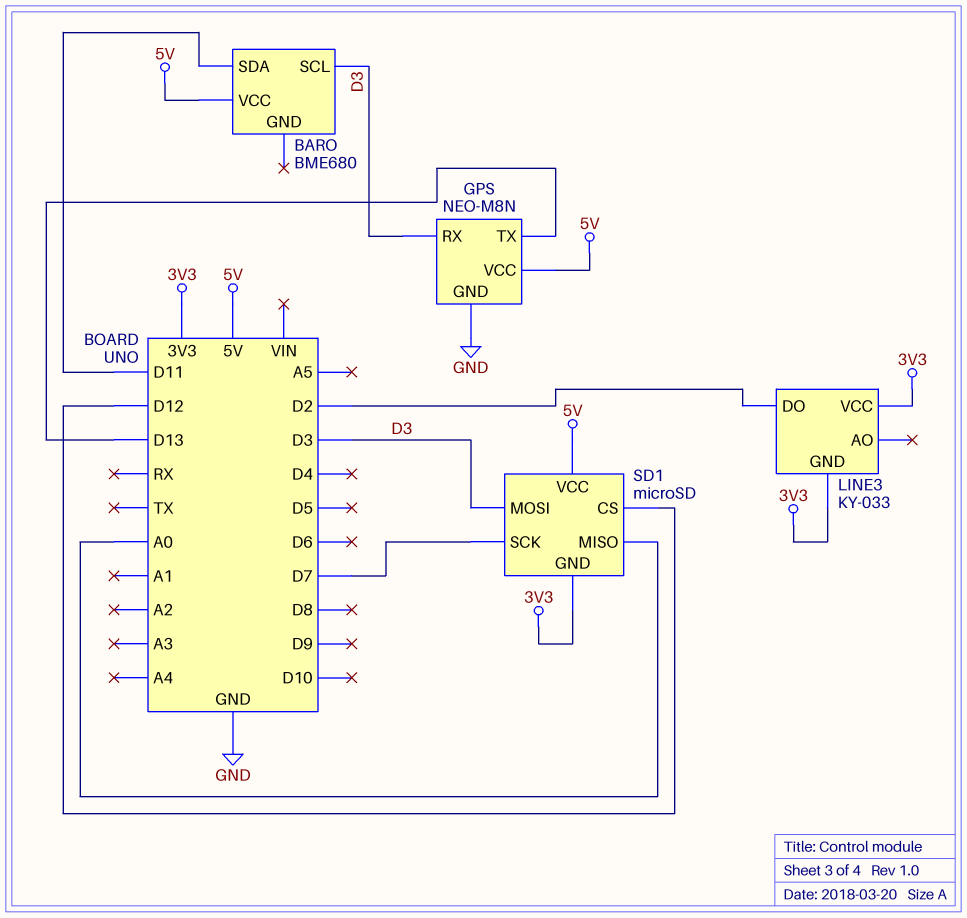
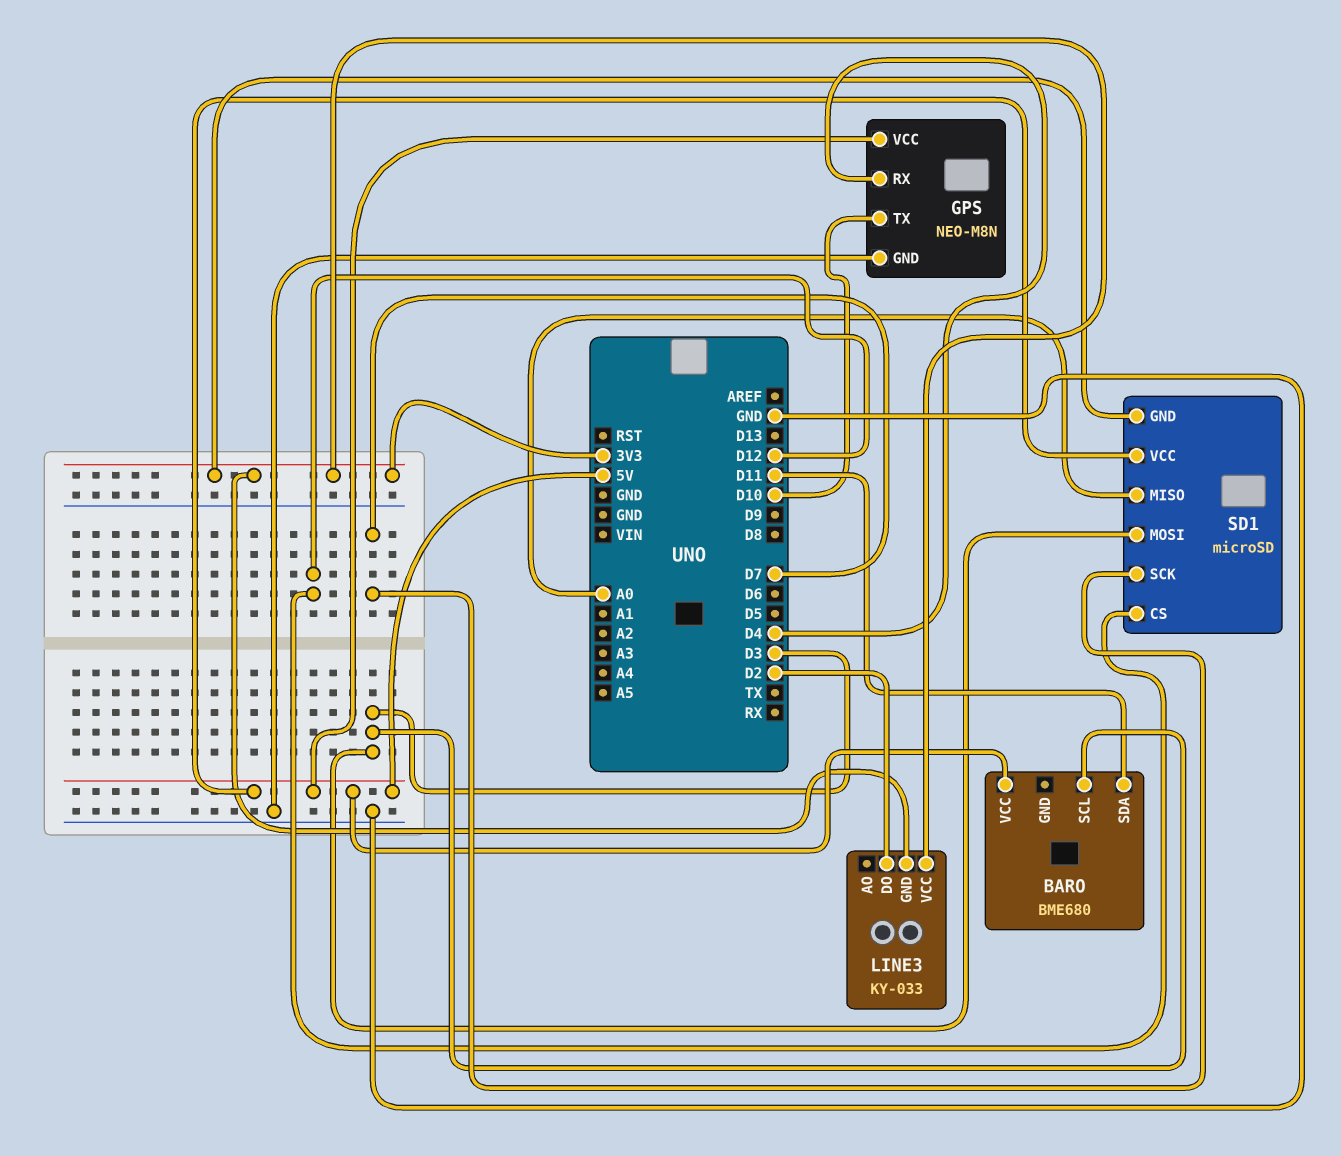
GPS pin RX: D3 -> D4
GPS pin TX: D13 -> D10

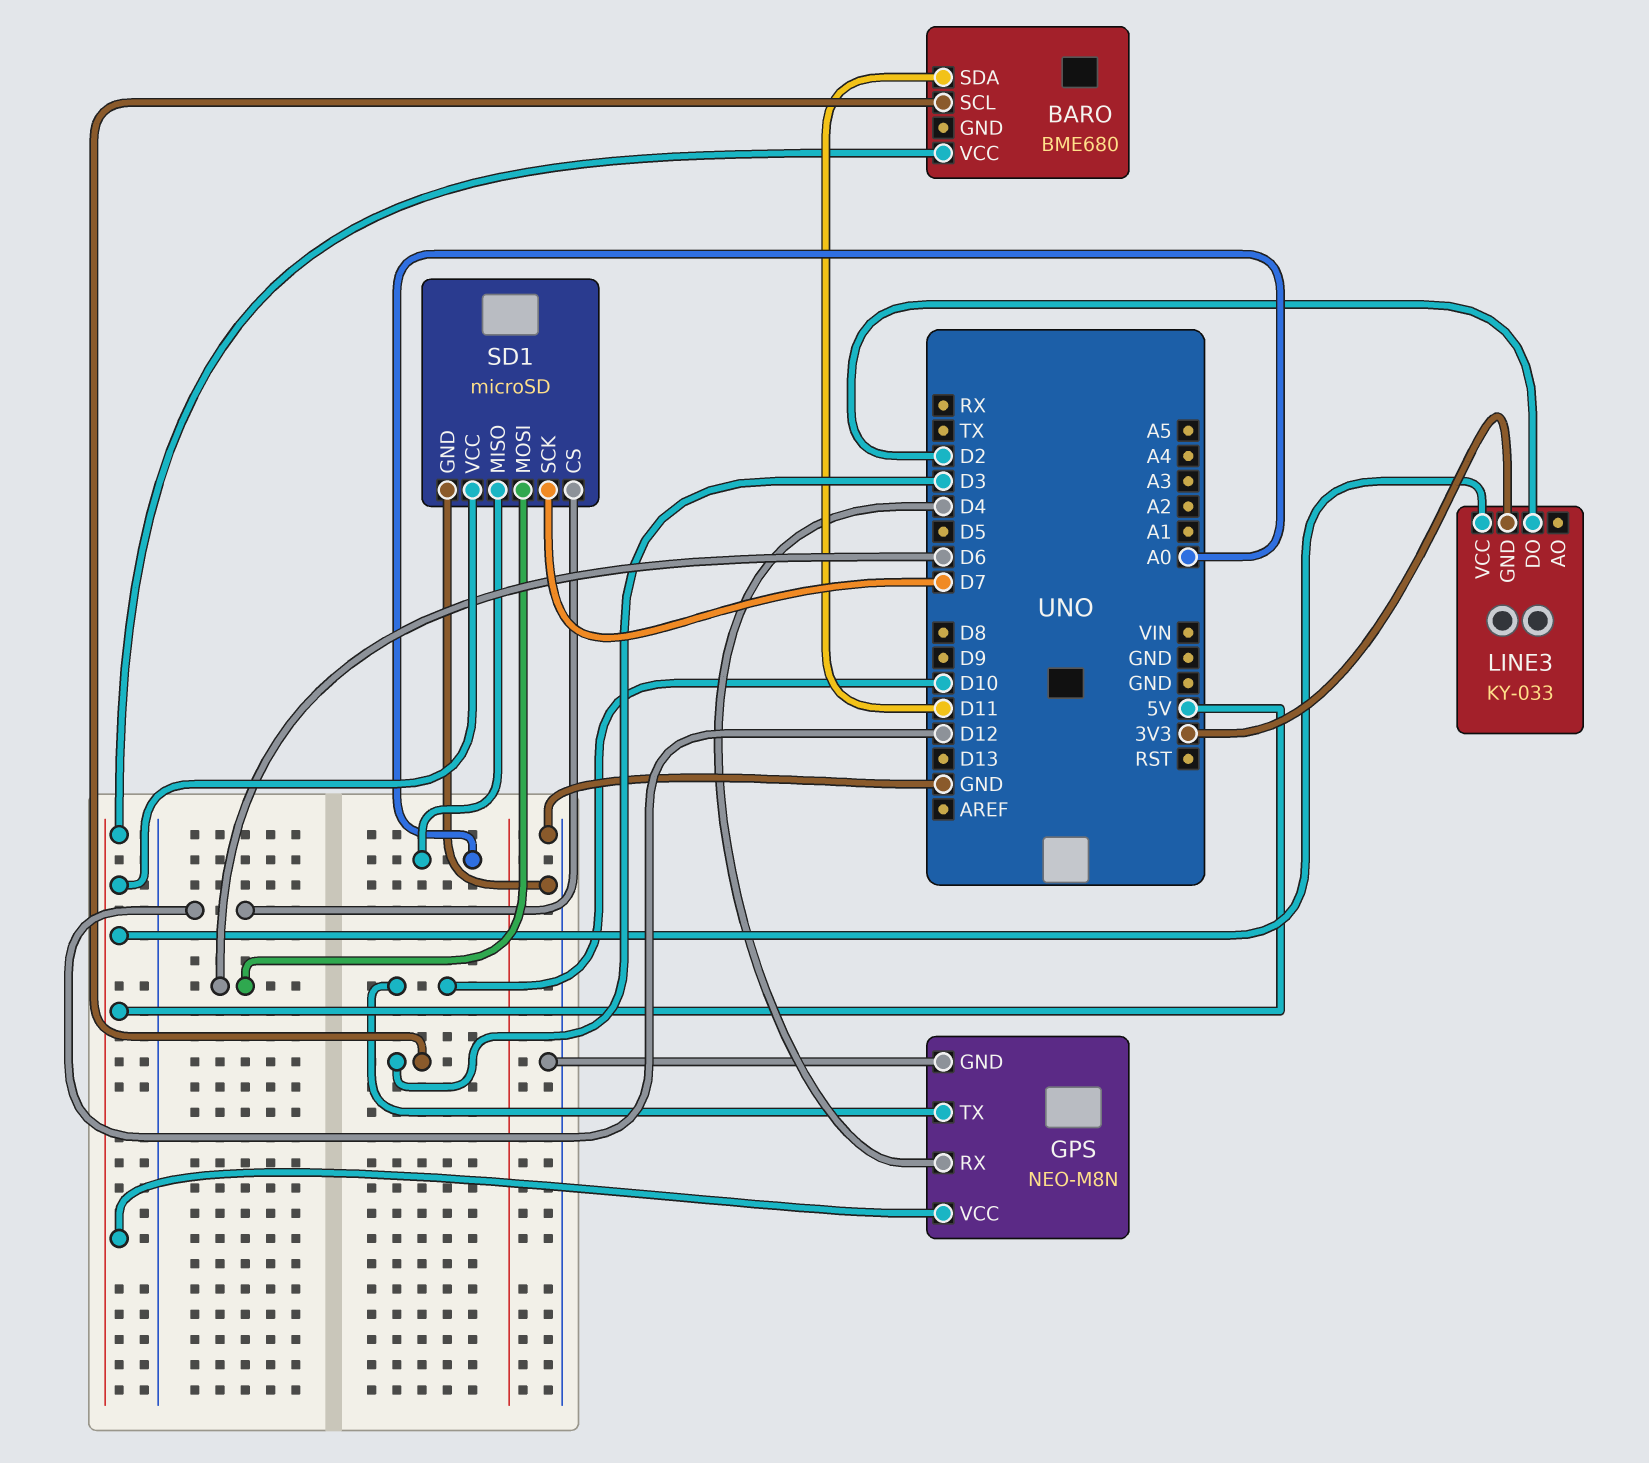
LINE3 pin VCC: 3V3 -> 5V
SD1 pin GND: 3V3 -> GND
SD1 pin MOSI: D3 -> D6

